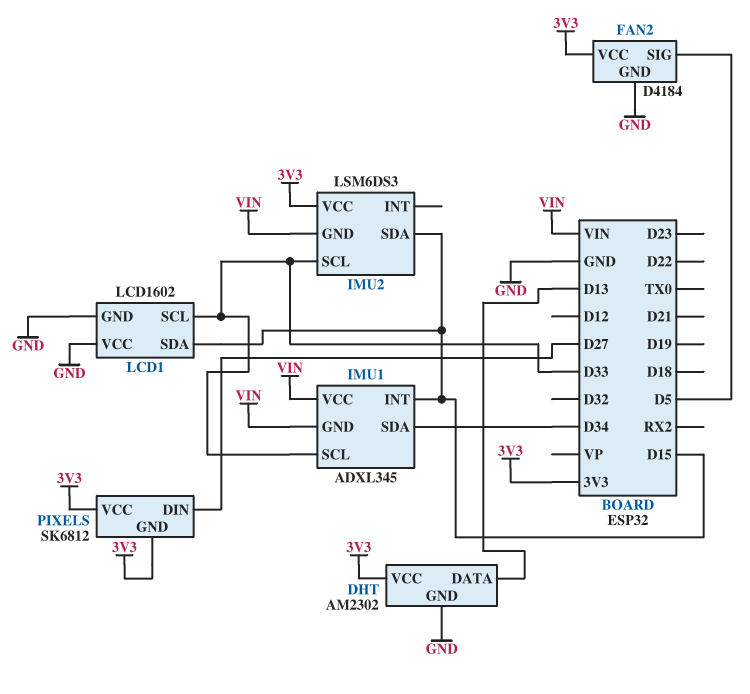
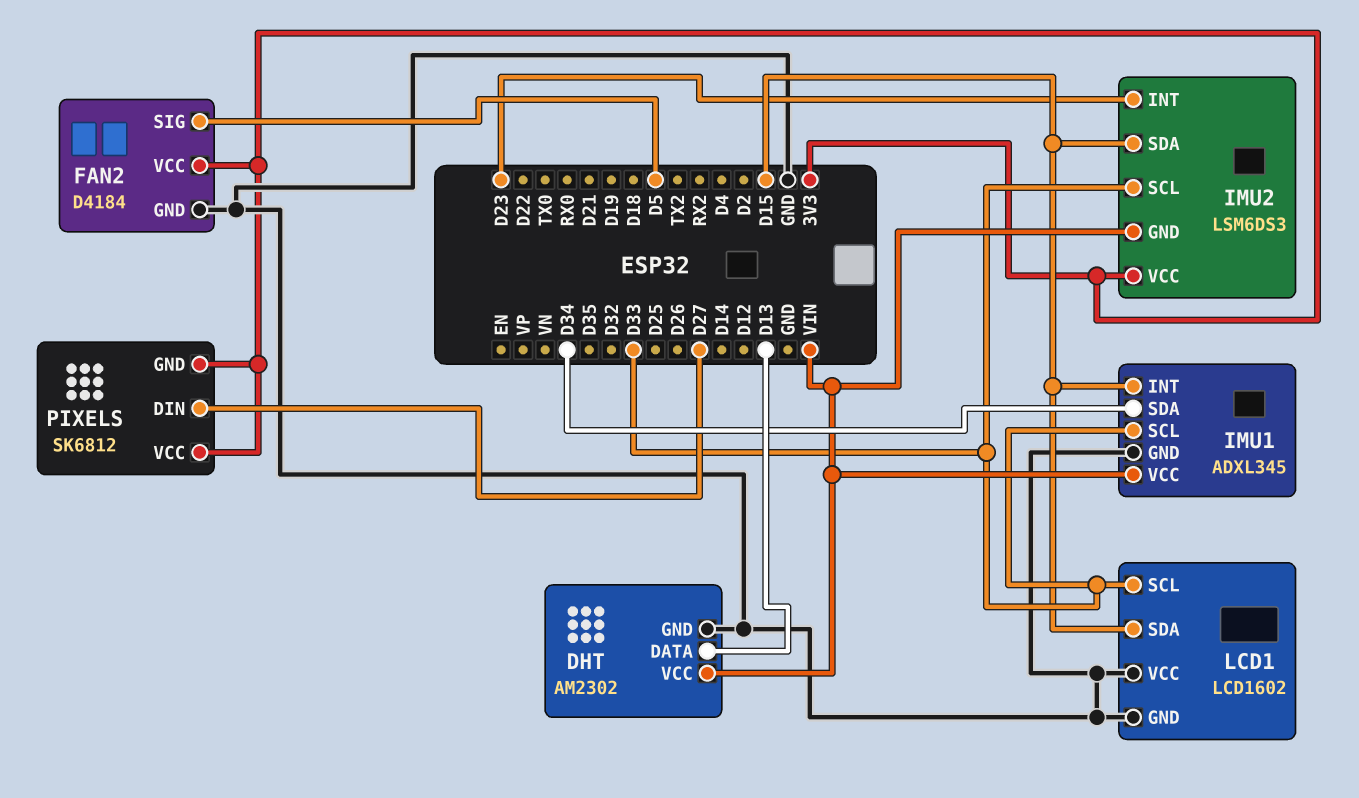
DHT pin VCC: 3V3 -> VIN
IMU1 pin GND: VIN -> GND
IMU2 pin INT: none -> D23

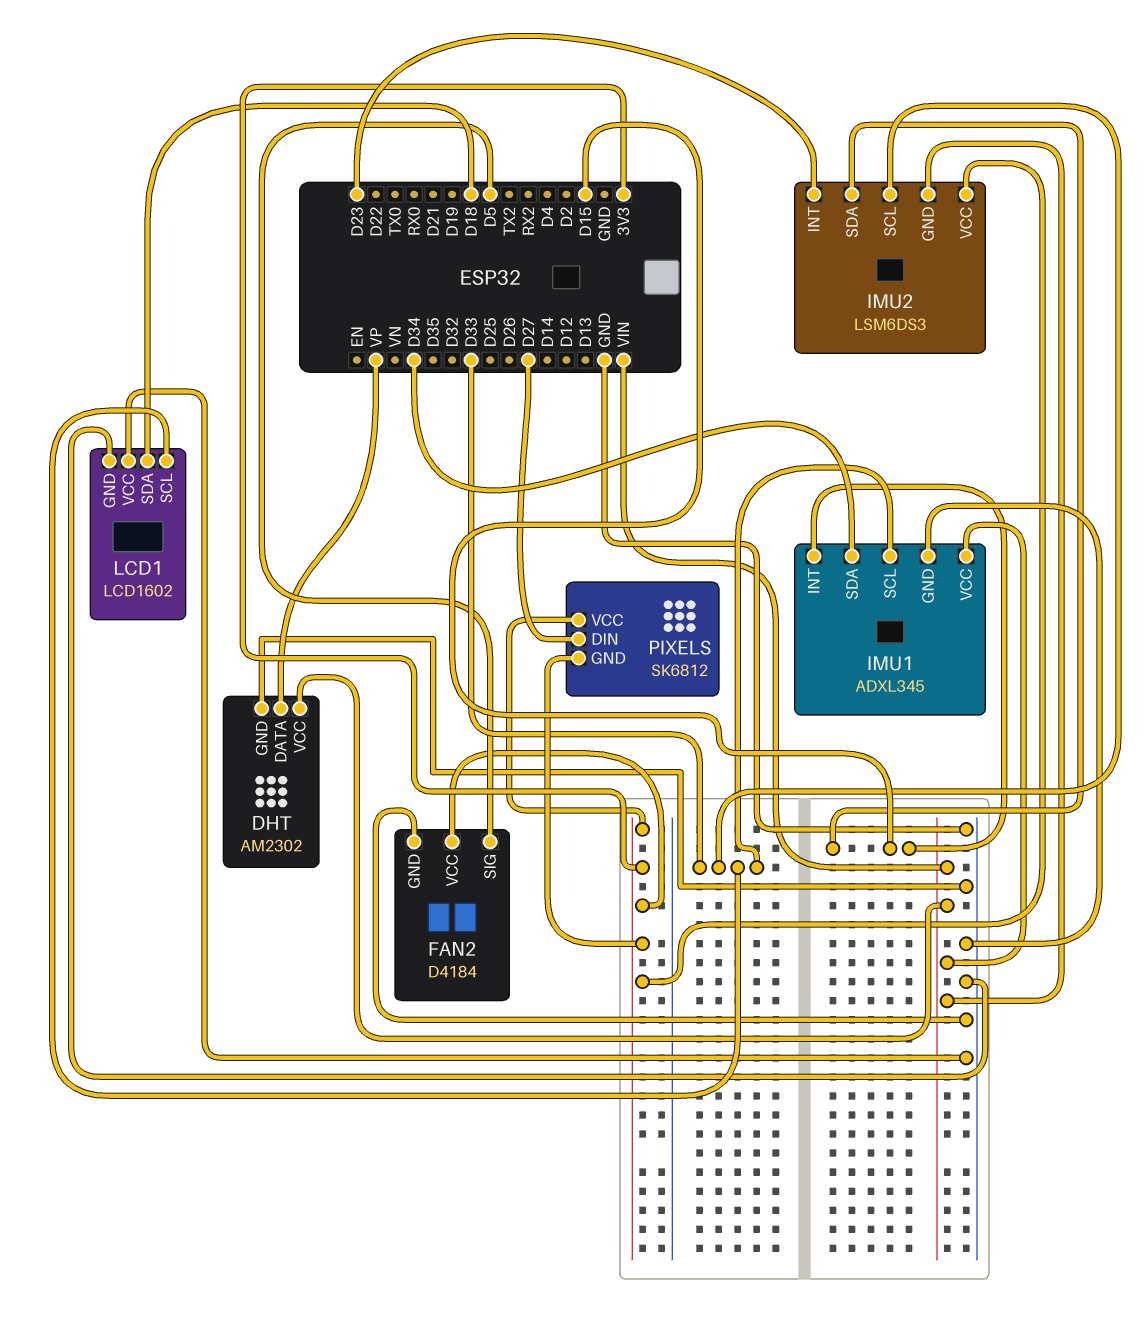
DHT pin DATA: D13 -> VP
LCD1 pin SDA: D15 -> D18

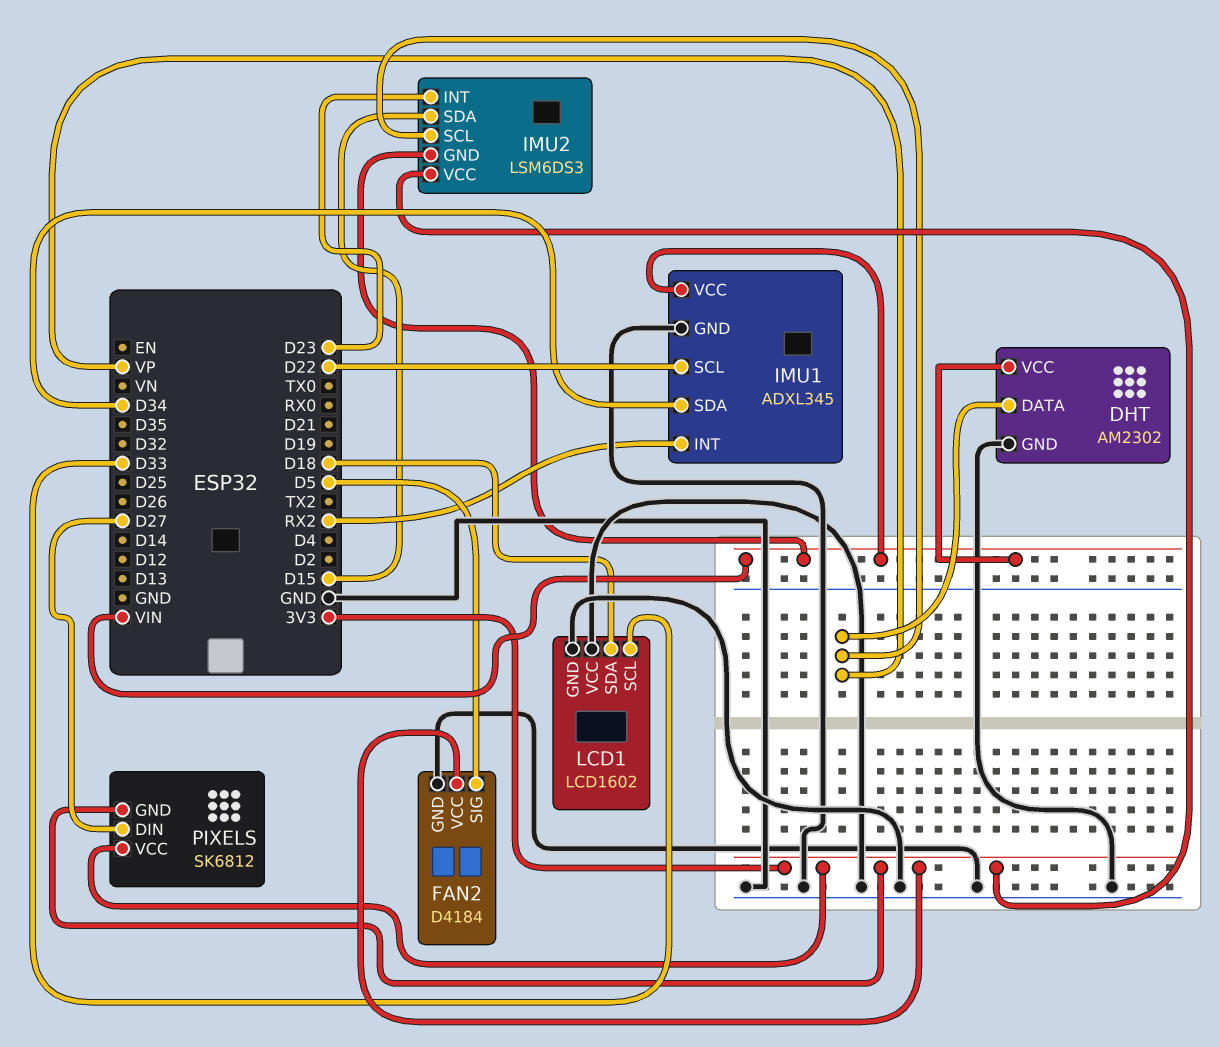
IMU1 pin INT: D15 -> RX2
IMU1 pin SCL: D33 -> D22
IMU2 pin SCL: D33 -> VP

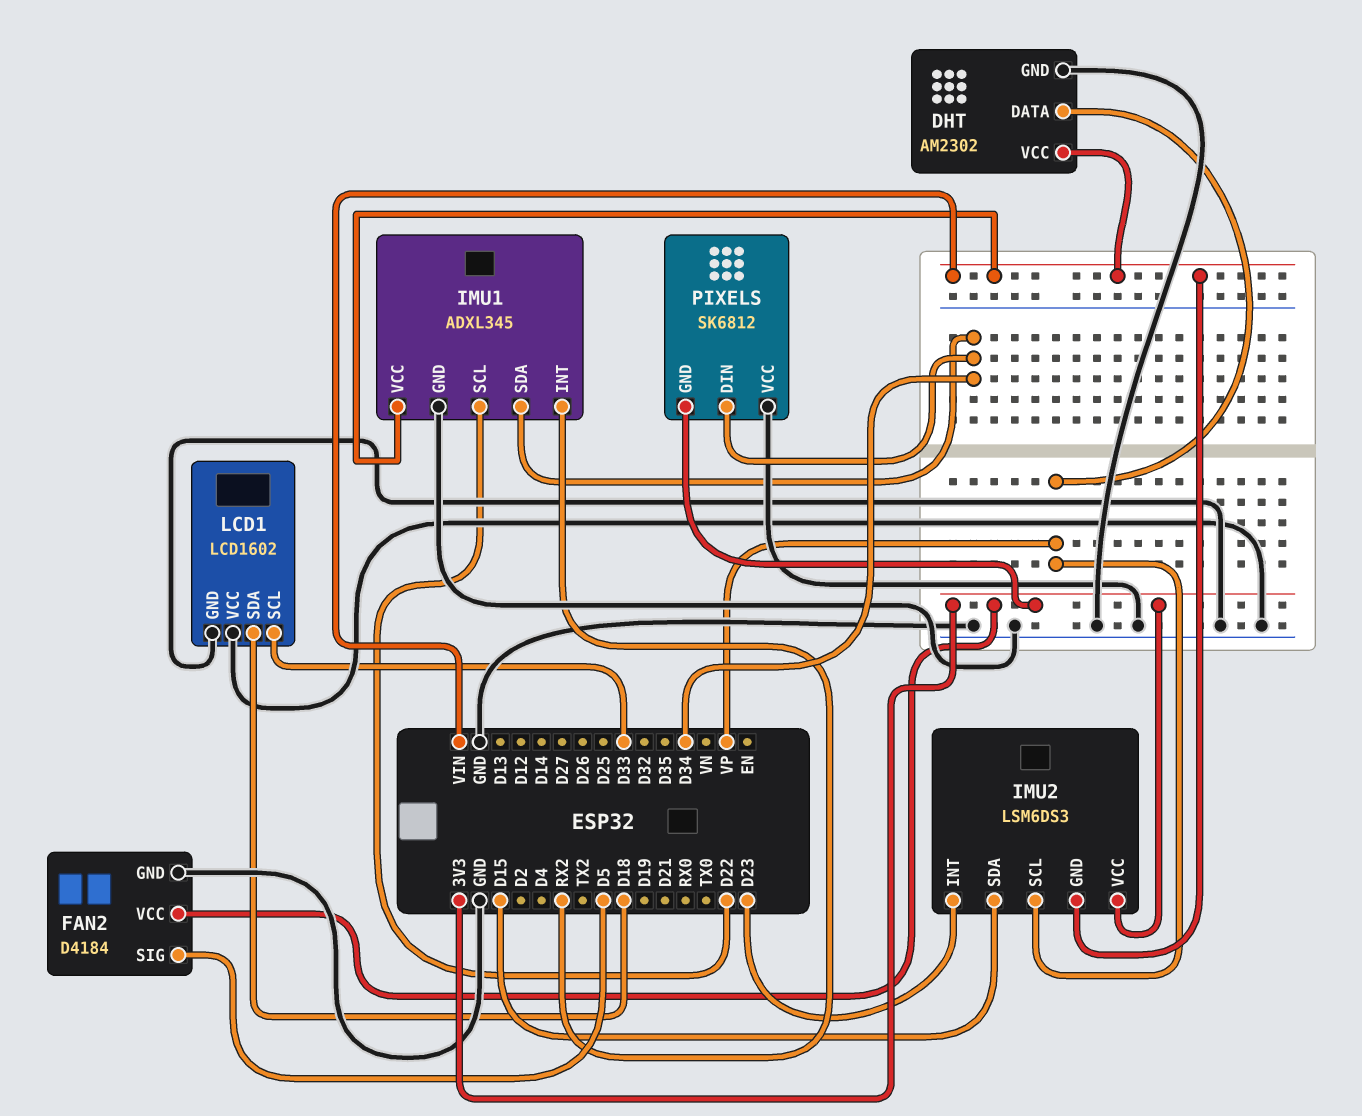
PIXELS pin DIN: D27 -> D34
PIXELS pin VCC: 3V3 -> GND

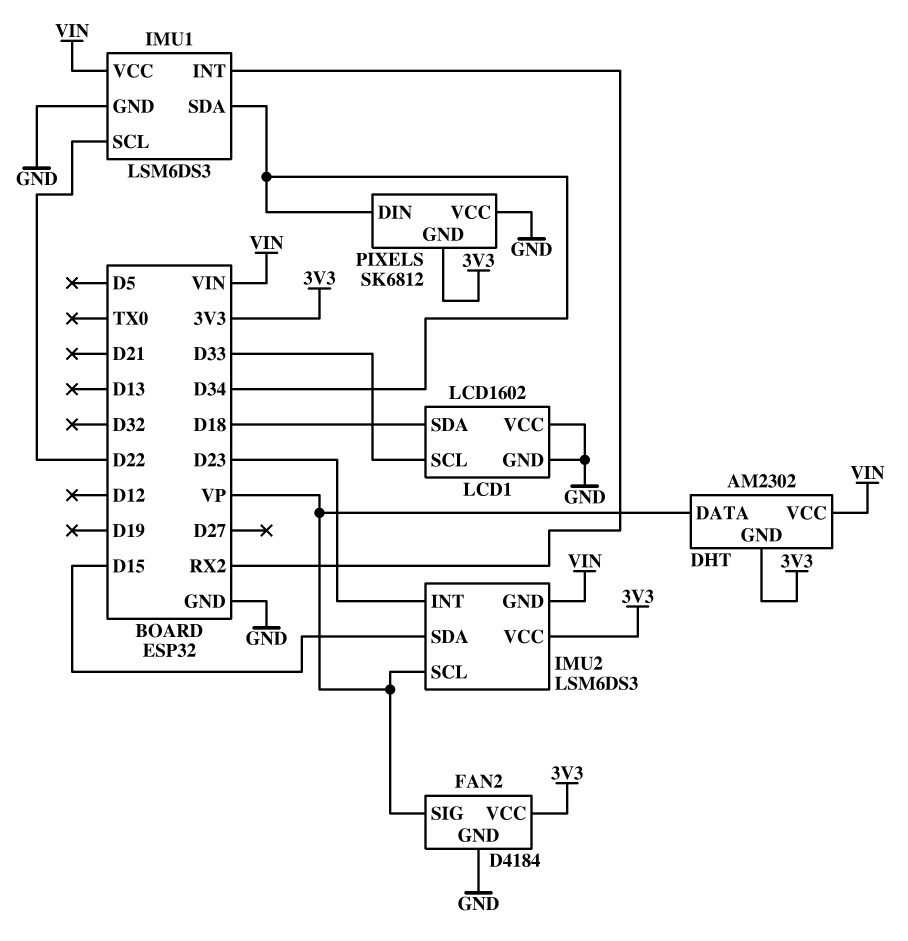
DHT pin GND: GND -> 3V3
FAN2 pin SIG: D5 -> VP
IMU1: ADXL345 -> LSM6DS3

